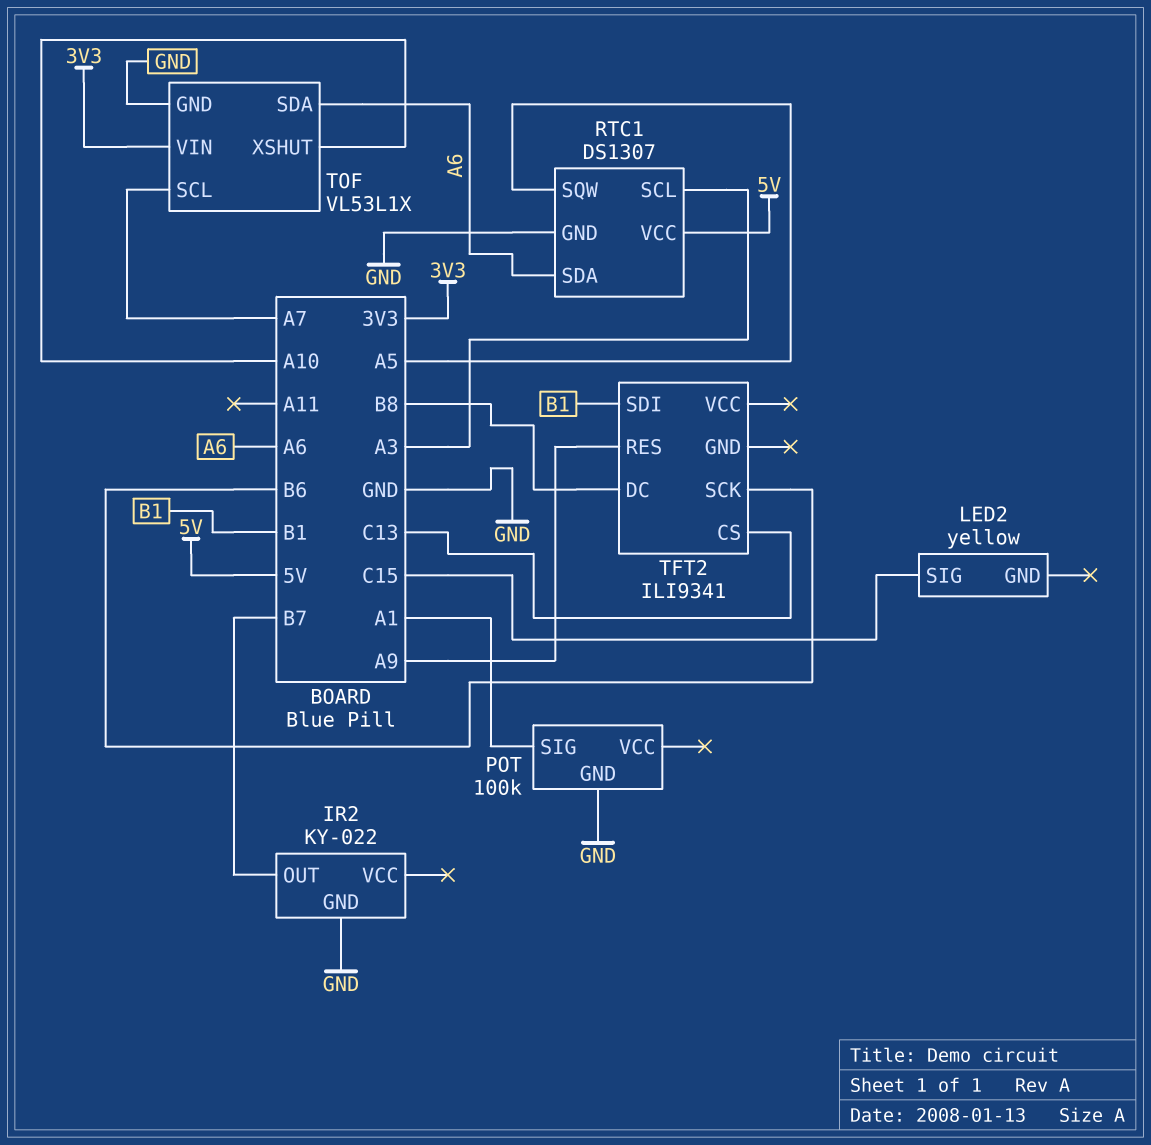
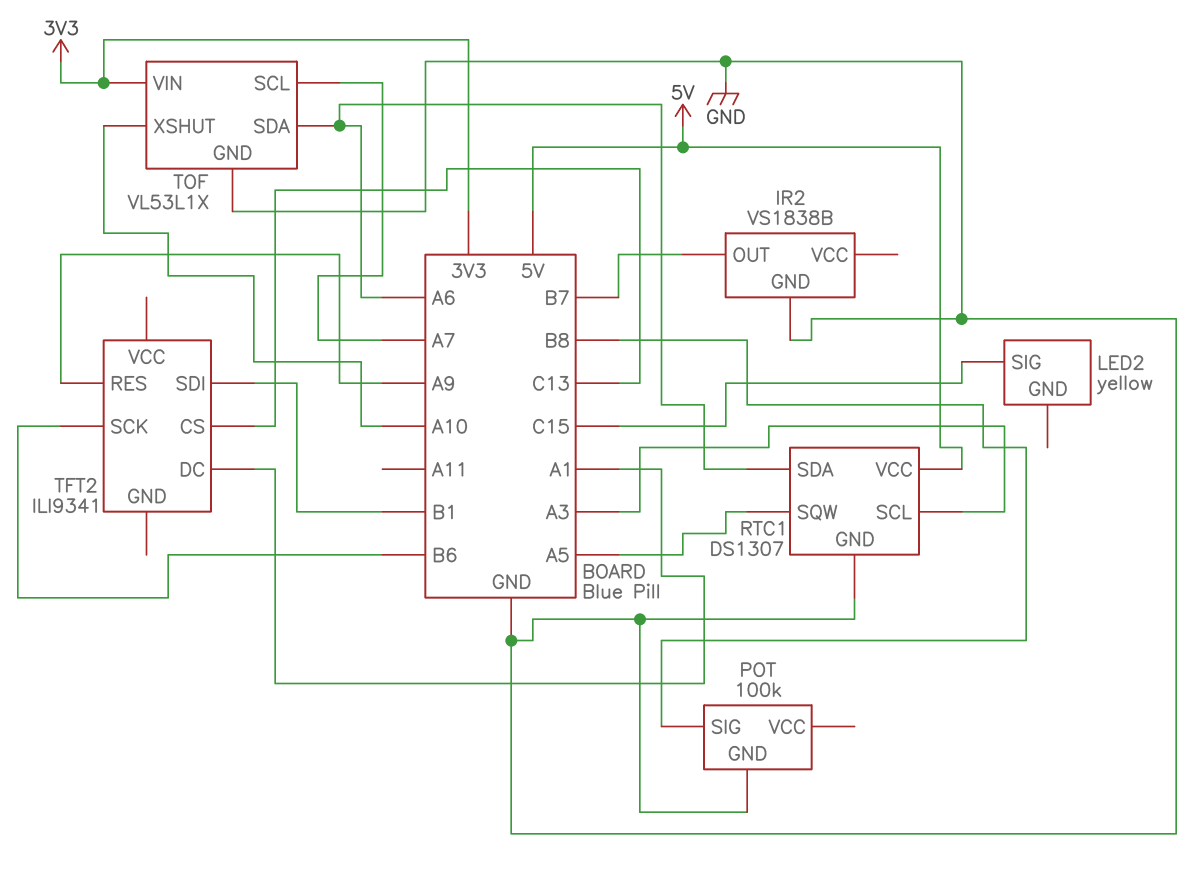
IR2: KY-022 -> VS1838B
POT pin SIG: A1 -> B8
TFT2 pin DC: B8 -> A1

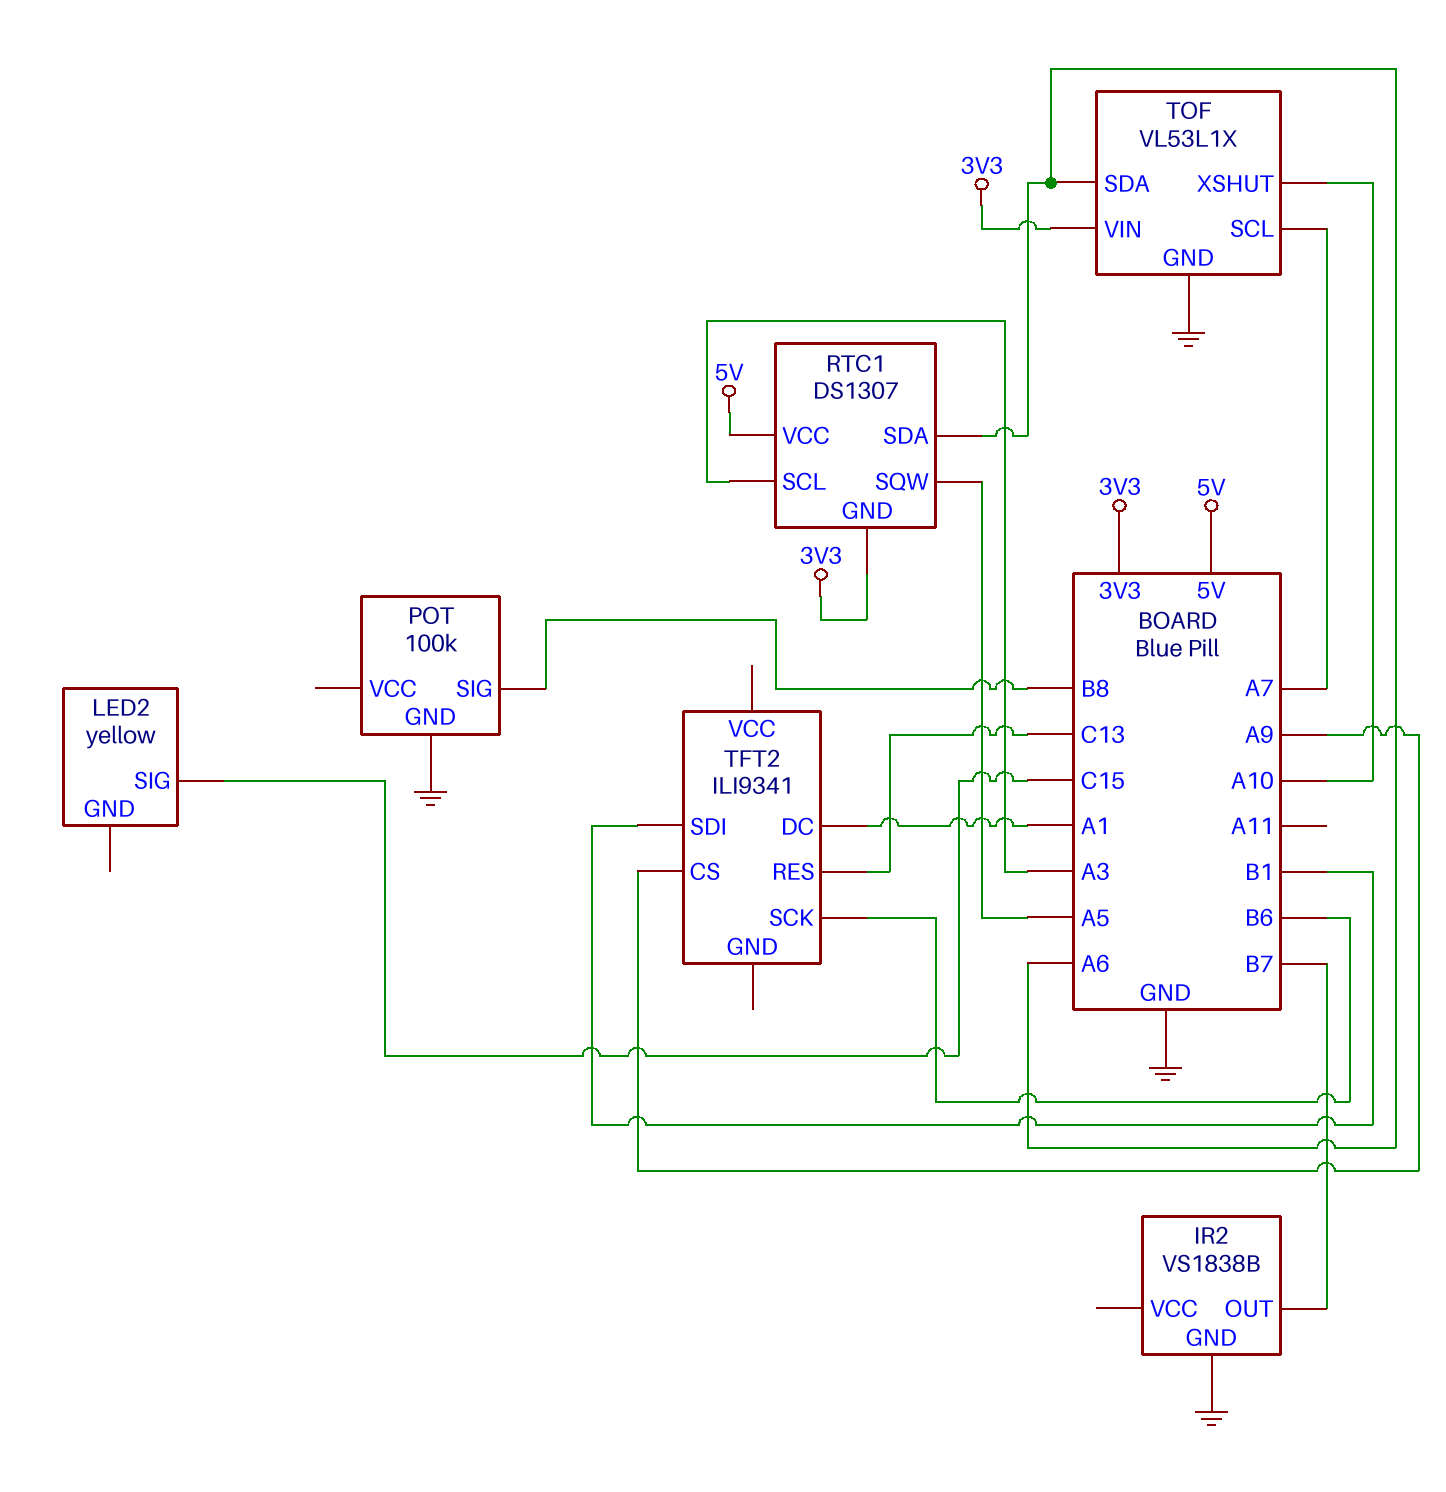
RTC1 pin GND: GND -> 3V3
TFT2 pin CS: C13 -> A9
TFT2 pin RES: A9 -> C13

